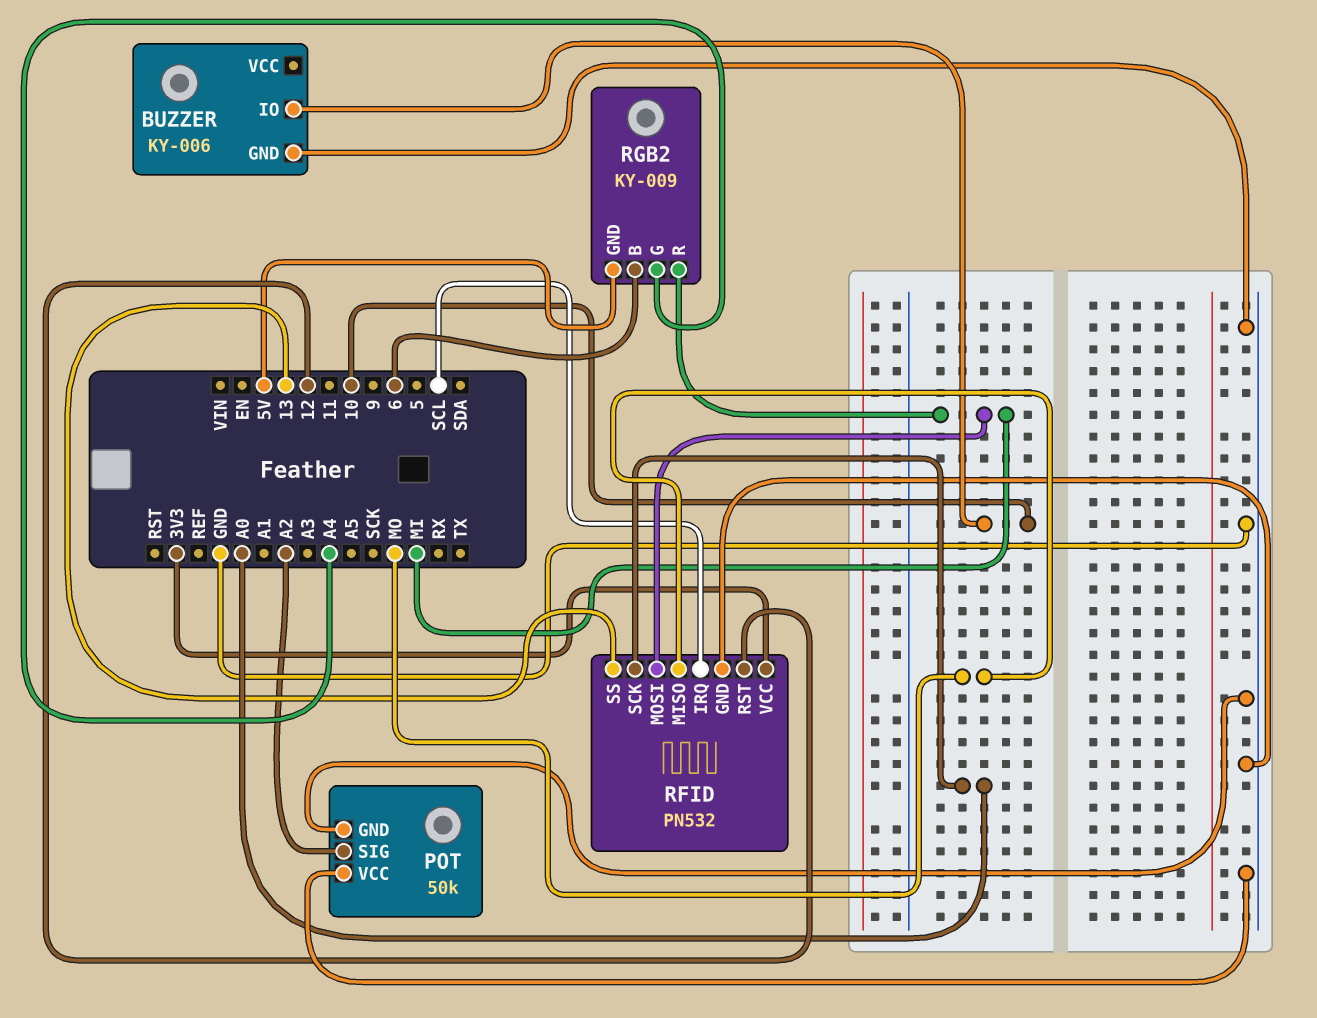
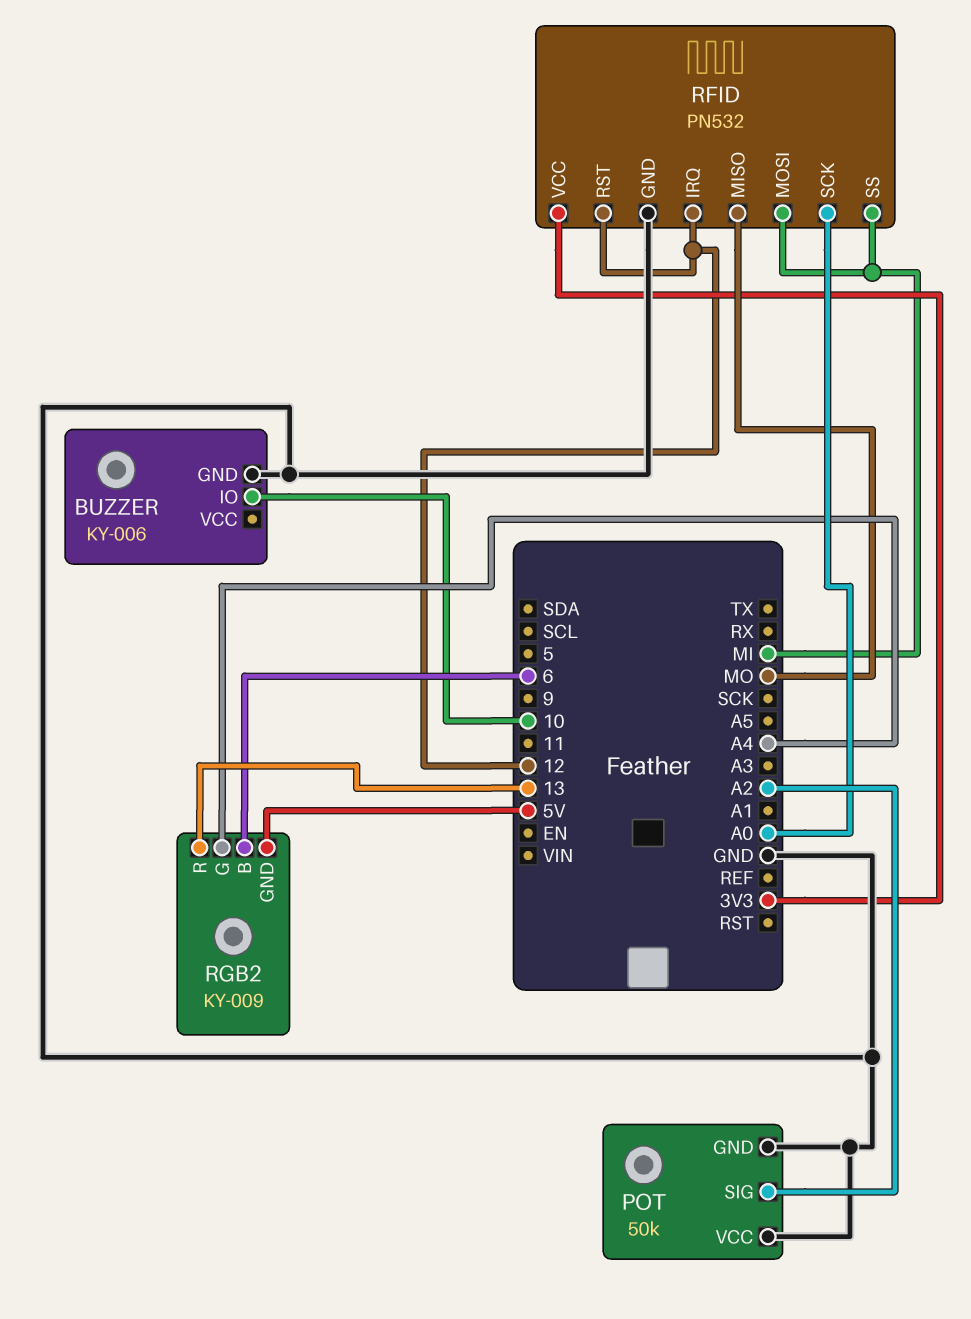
RFID pin IRQ: SCL -> 12
RFID pin SS: 13 -> MI
RGB2 pin R: MI -> 13

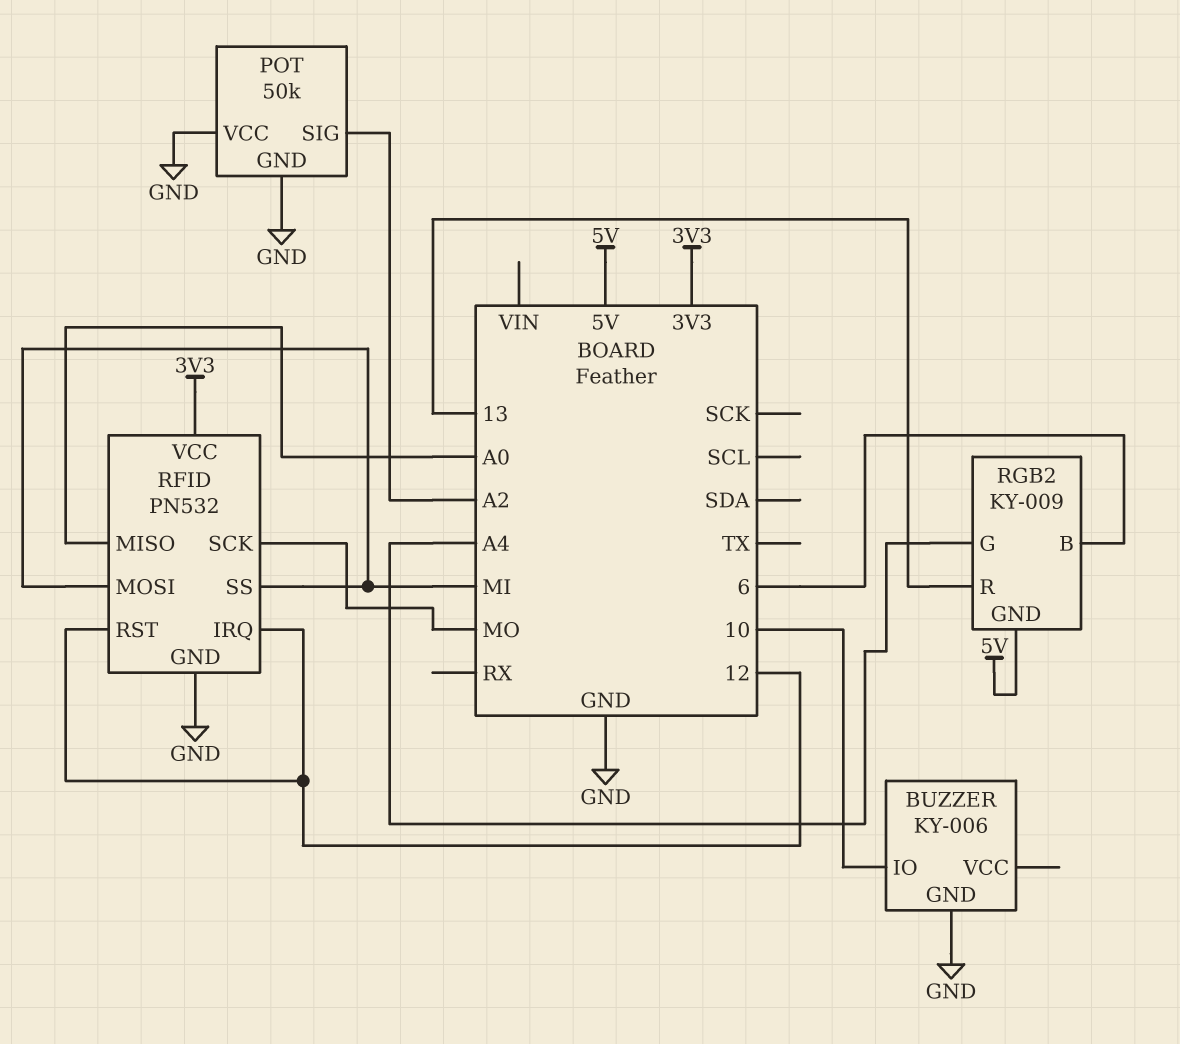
RFID pin MISO: MO -> A0
RFID pin SCK: A0 -> MO

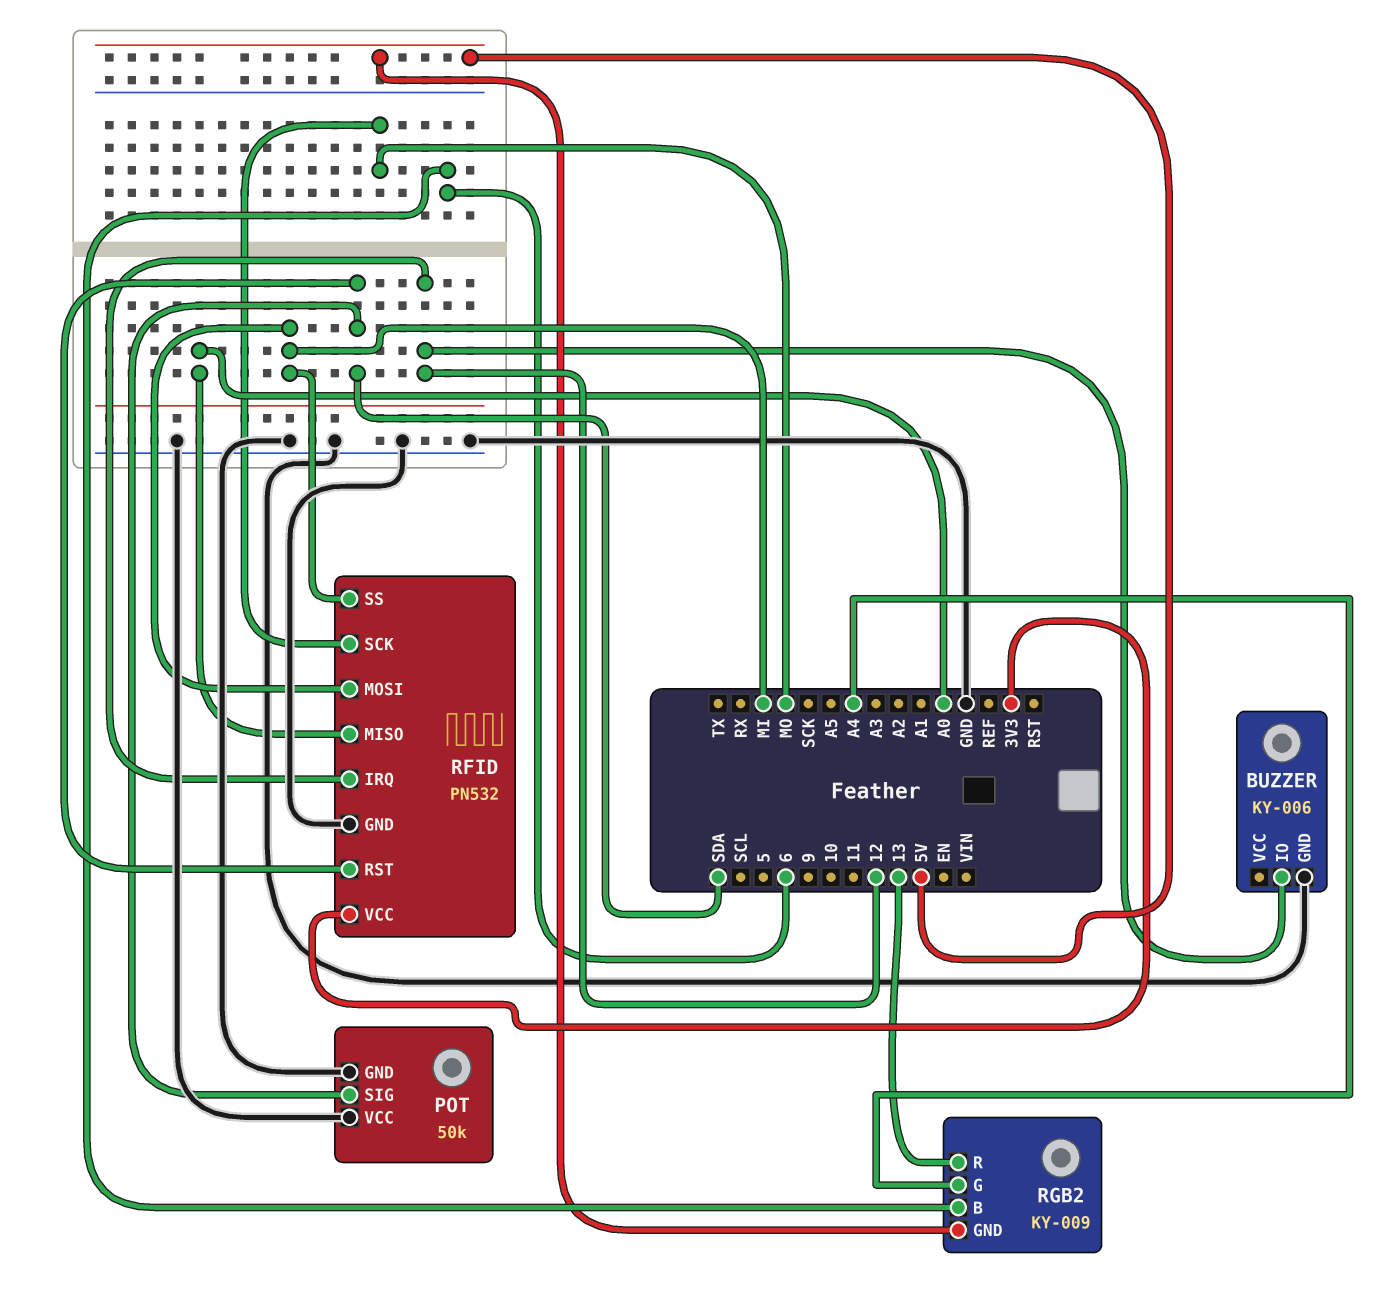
BUZZER pin IO: 10 -> 12
POT pin SIG: A2 -> SDA
RFID pin RST: 12 -> SDA

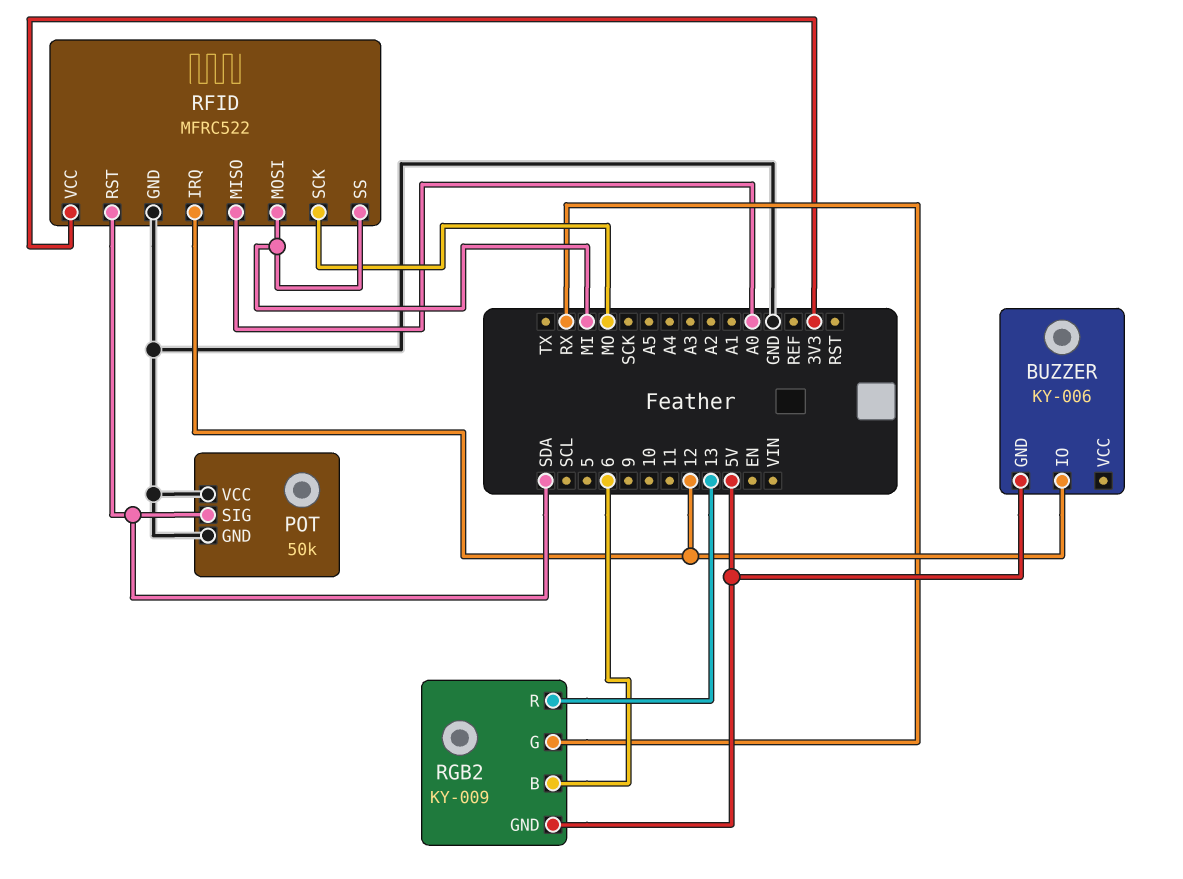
BUZZER pin GND: GND -> 5V
RFID: PN532 -> MFRC522
RGB2 pin G: A4 -> RX

